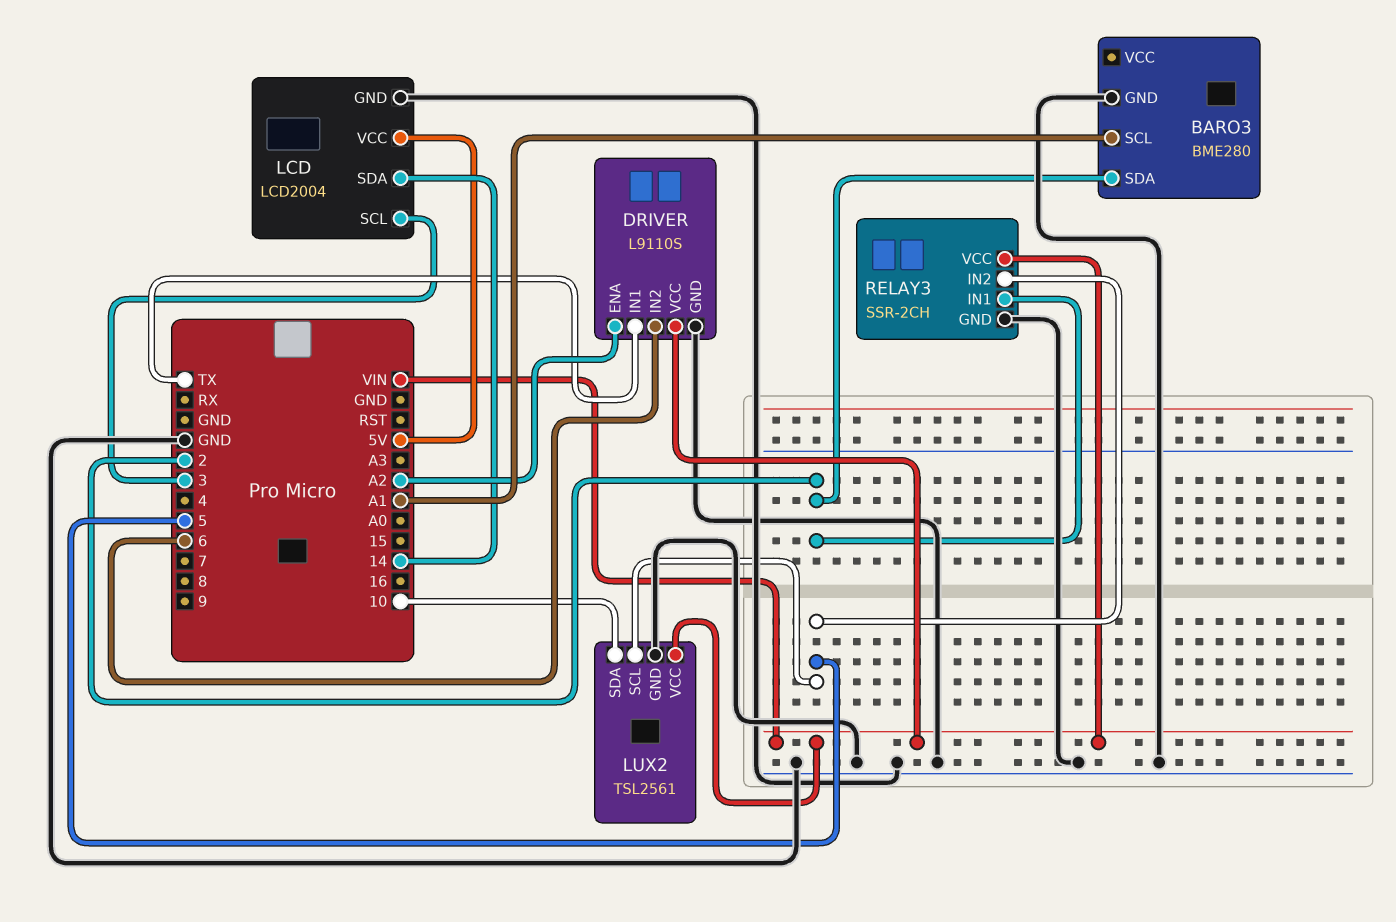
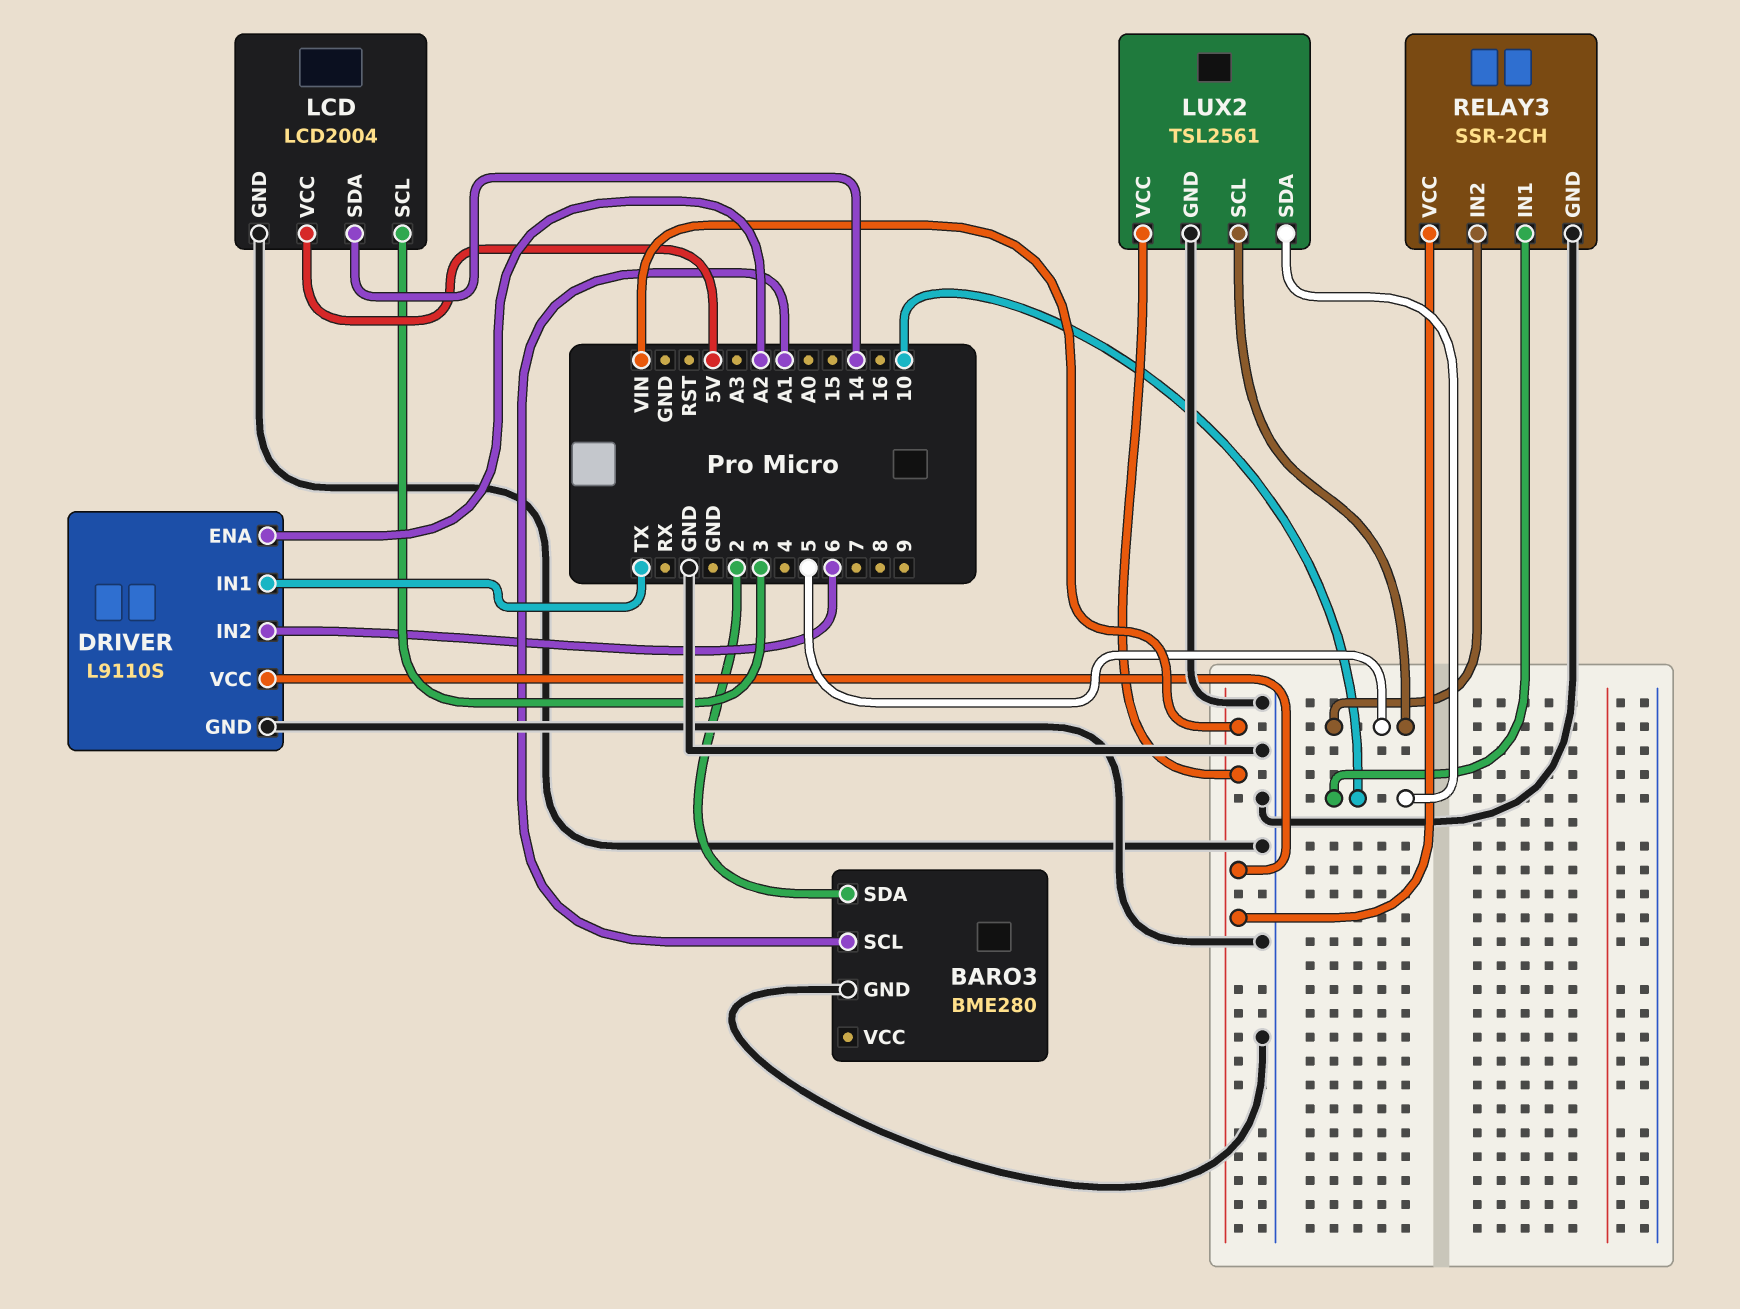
RELAY3 pin IN1: 2 -> 10

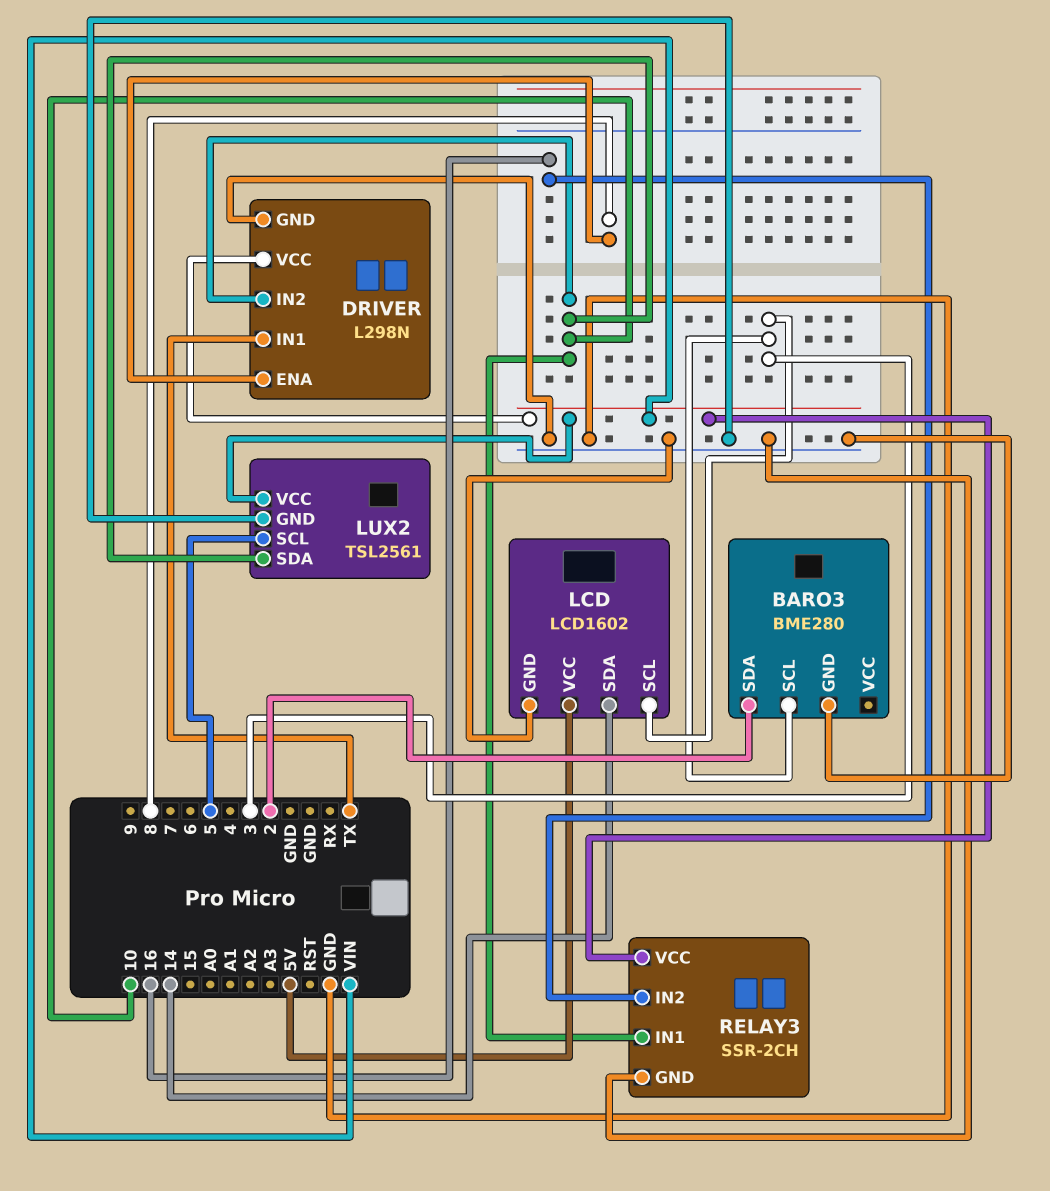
BARO3 pin SCL: A1 -> 3
DRIVER: L9110S -> L298N
DRIVER pin ENA: A2 -> 8
DRIVER pin IN2: 6 -> 10
LCD: LCD2004 -> LCD1602
RELAY3 pin IN2: 5 -> 16

